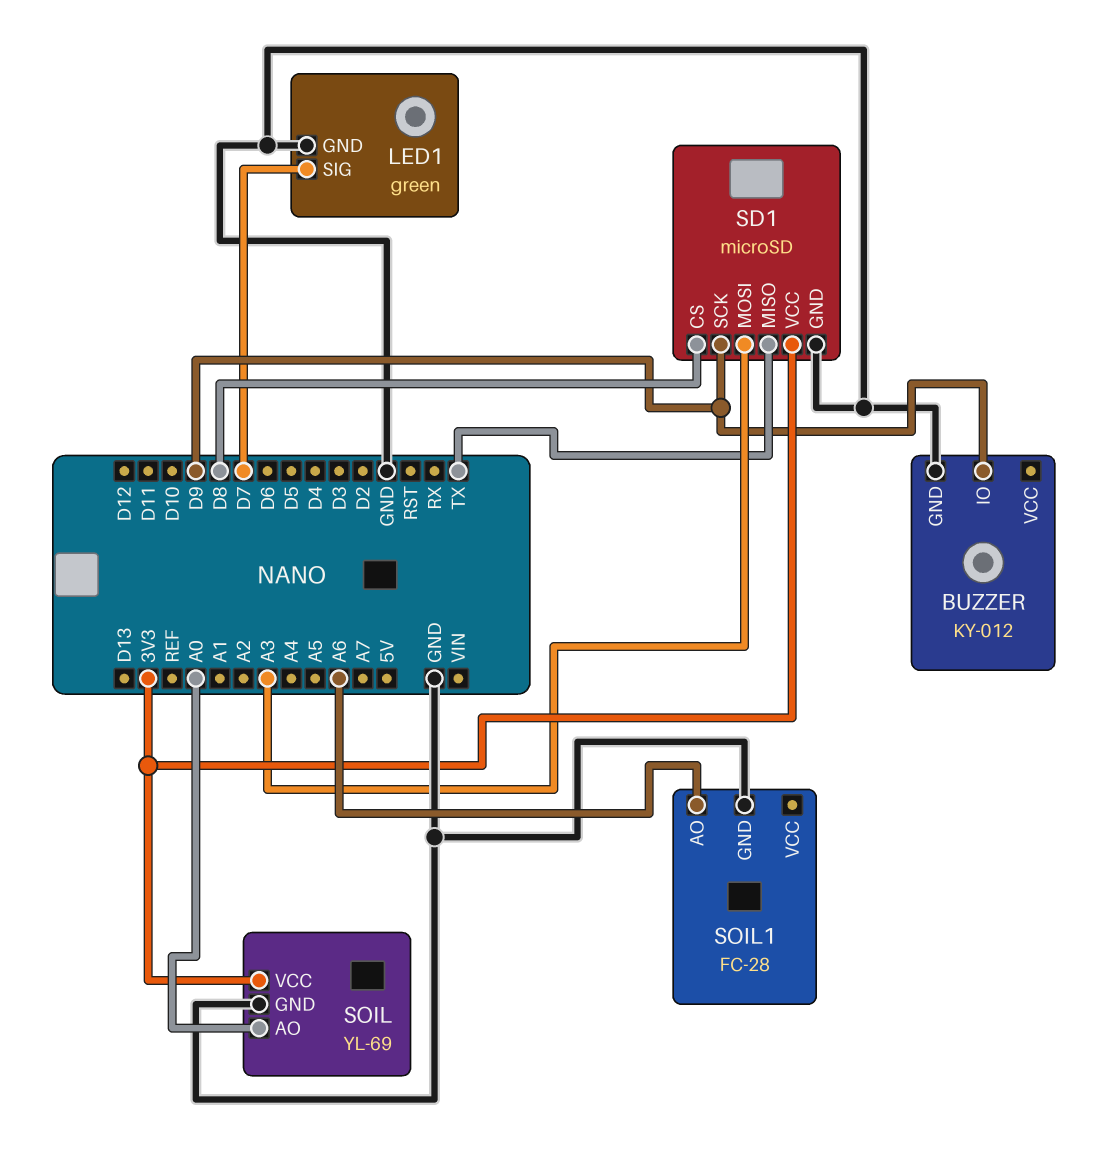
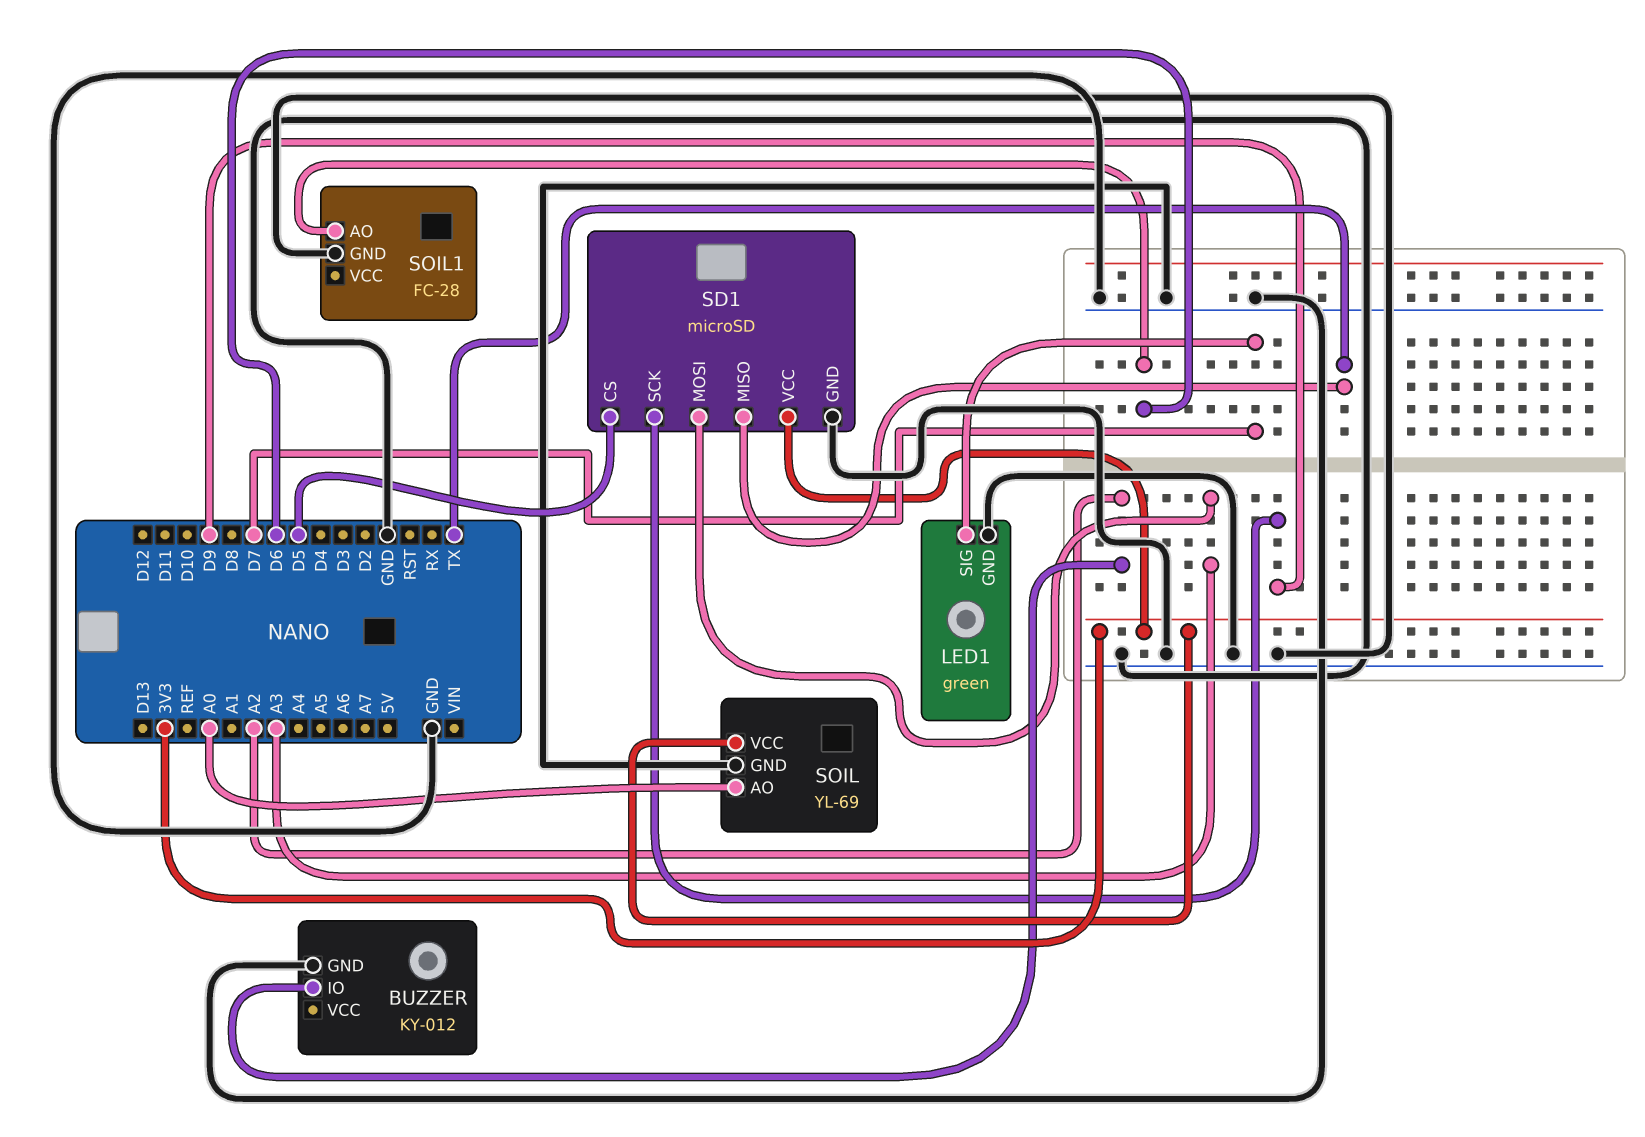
BUZZER pin IO: D9 -> A2
SD1 pin CS: D8 -> D5
SOIL1 pin AO: A6 -> D6

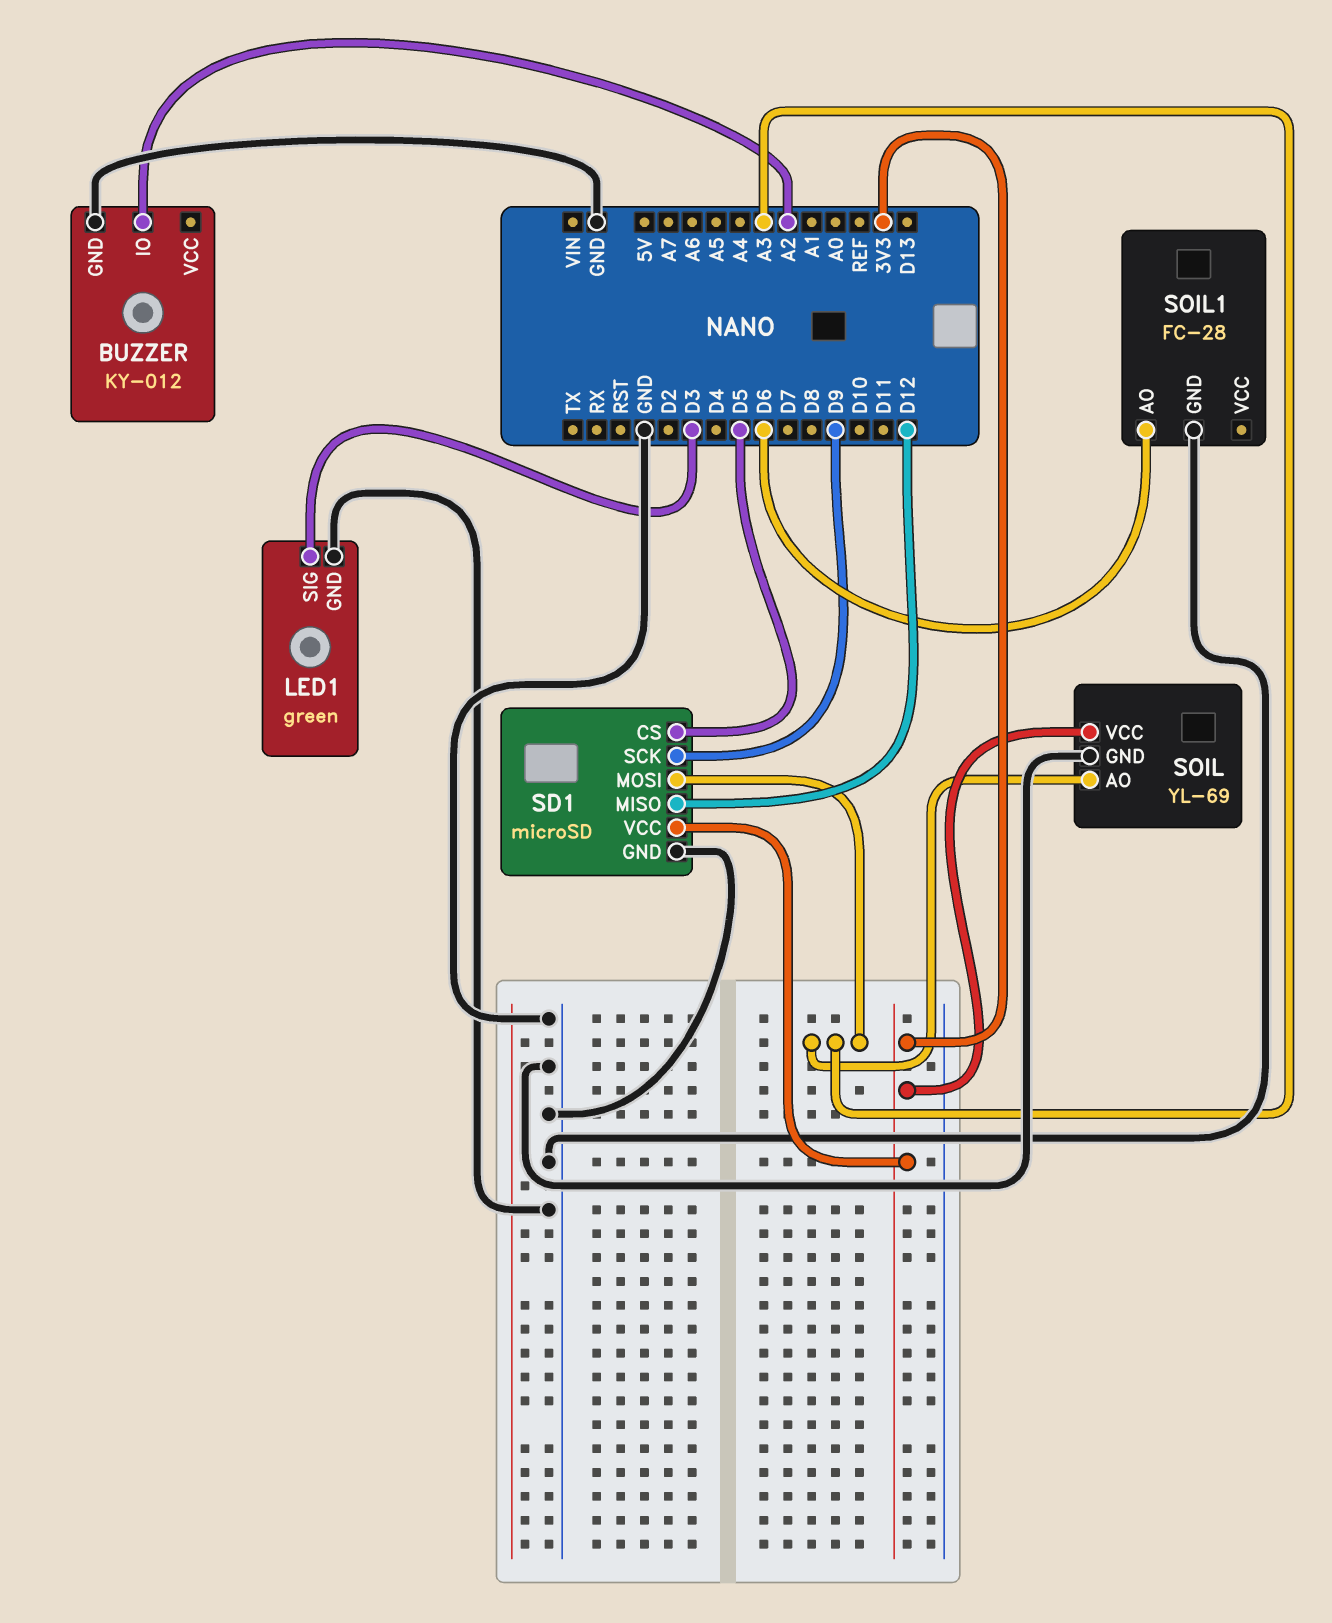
LED1 pin SIG: D7 -> D3
SD1 pin MISO: TX -> D12
SOIL pin AO: A0 -> A3

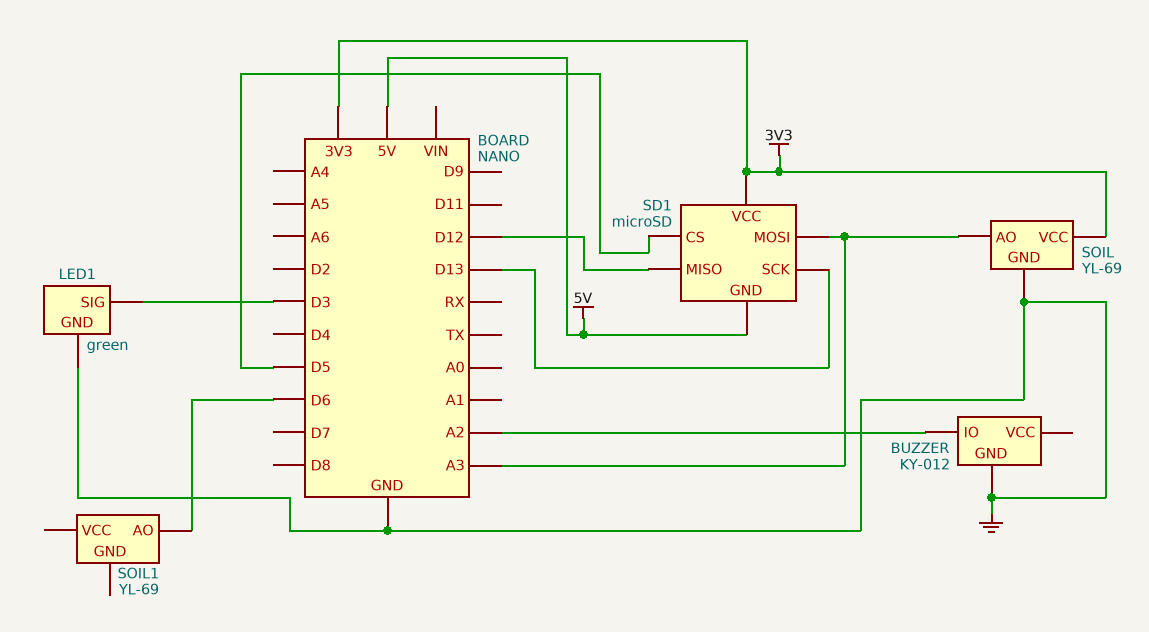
SD1 pin GND: GND -> 5V
SD1 pin SCK: D9 -> D13
SOIL1: FC-28 -> YL-69
SOIL1 pin GND: GND -> none

